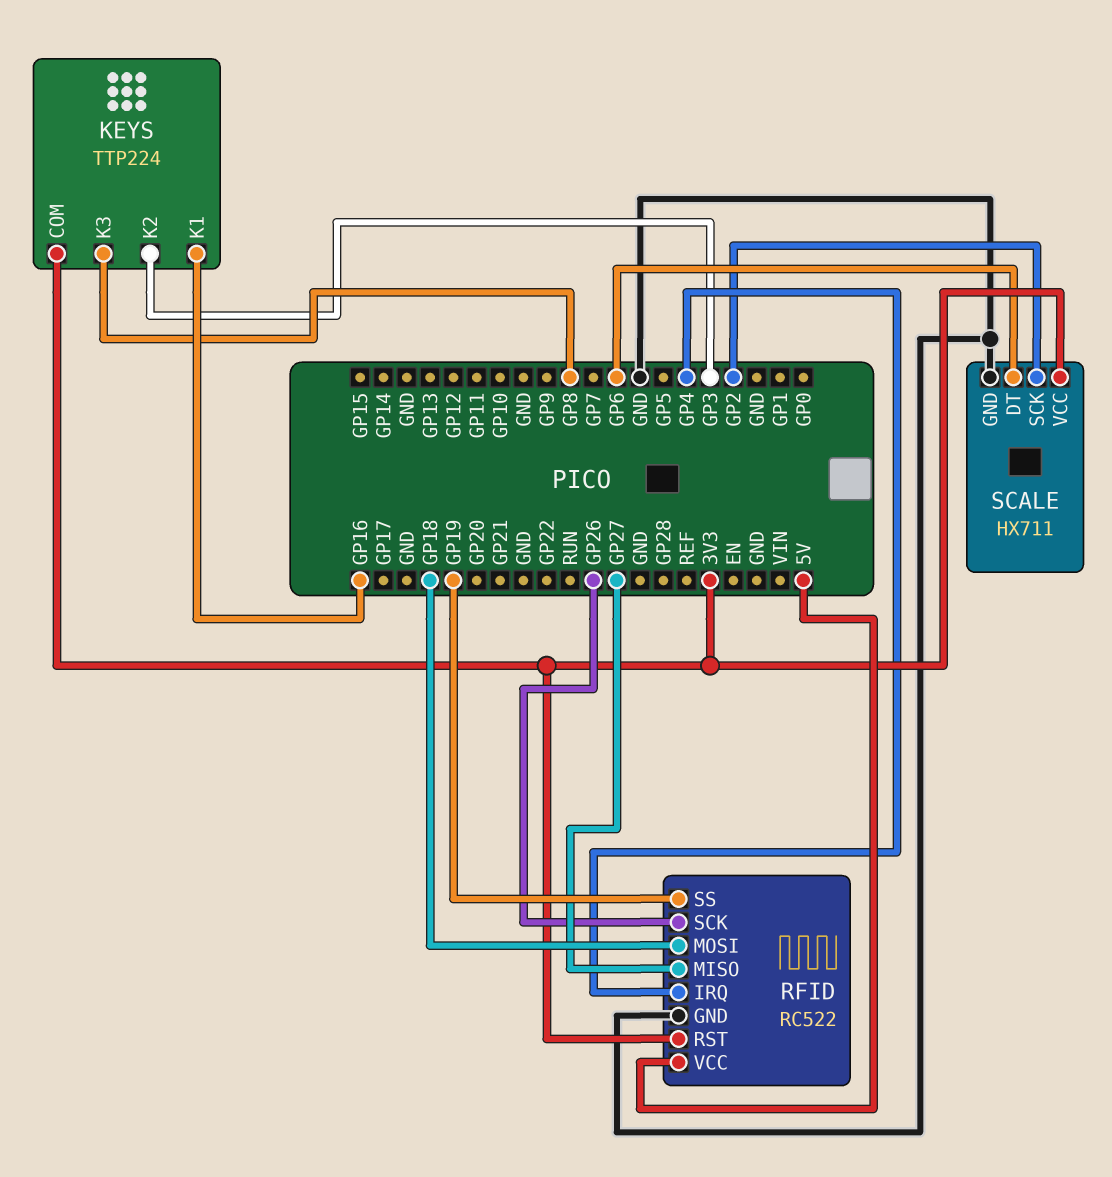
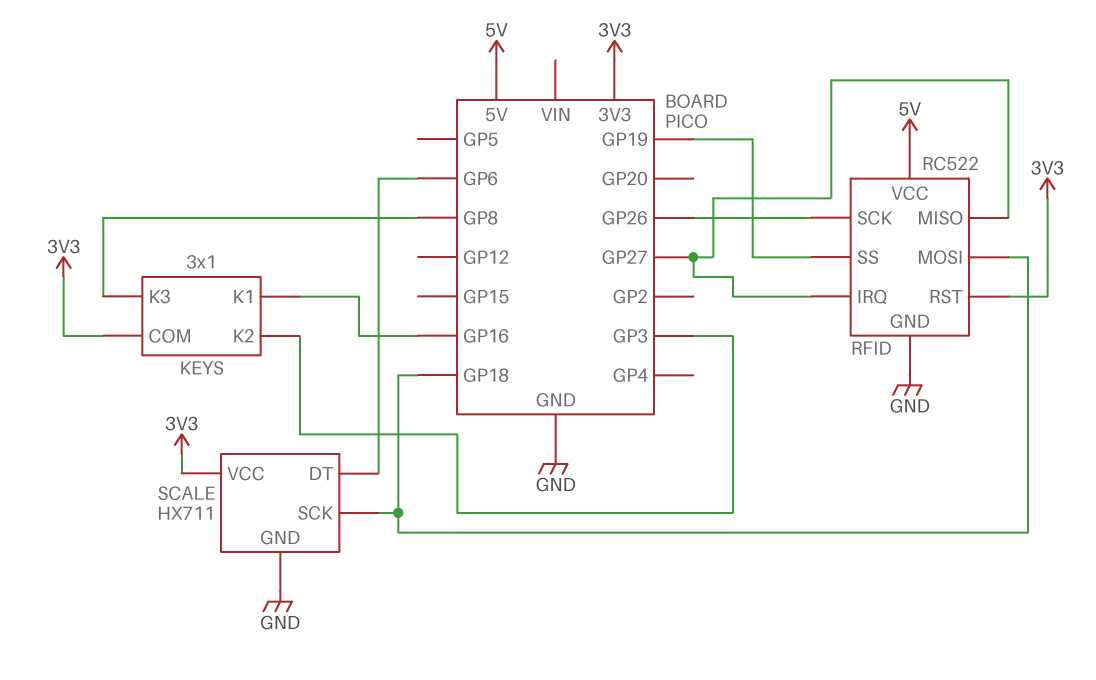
KEYS: TTP224 -> 3x1
RFID pin IRQ: GP4 -> GP27
SCALE pin SCK: GP2 -> GP18

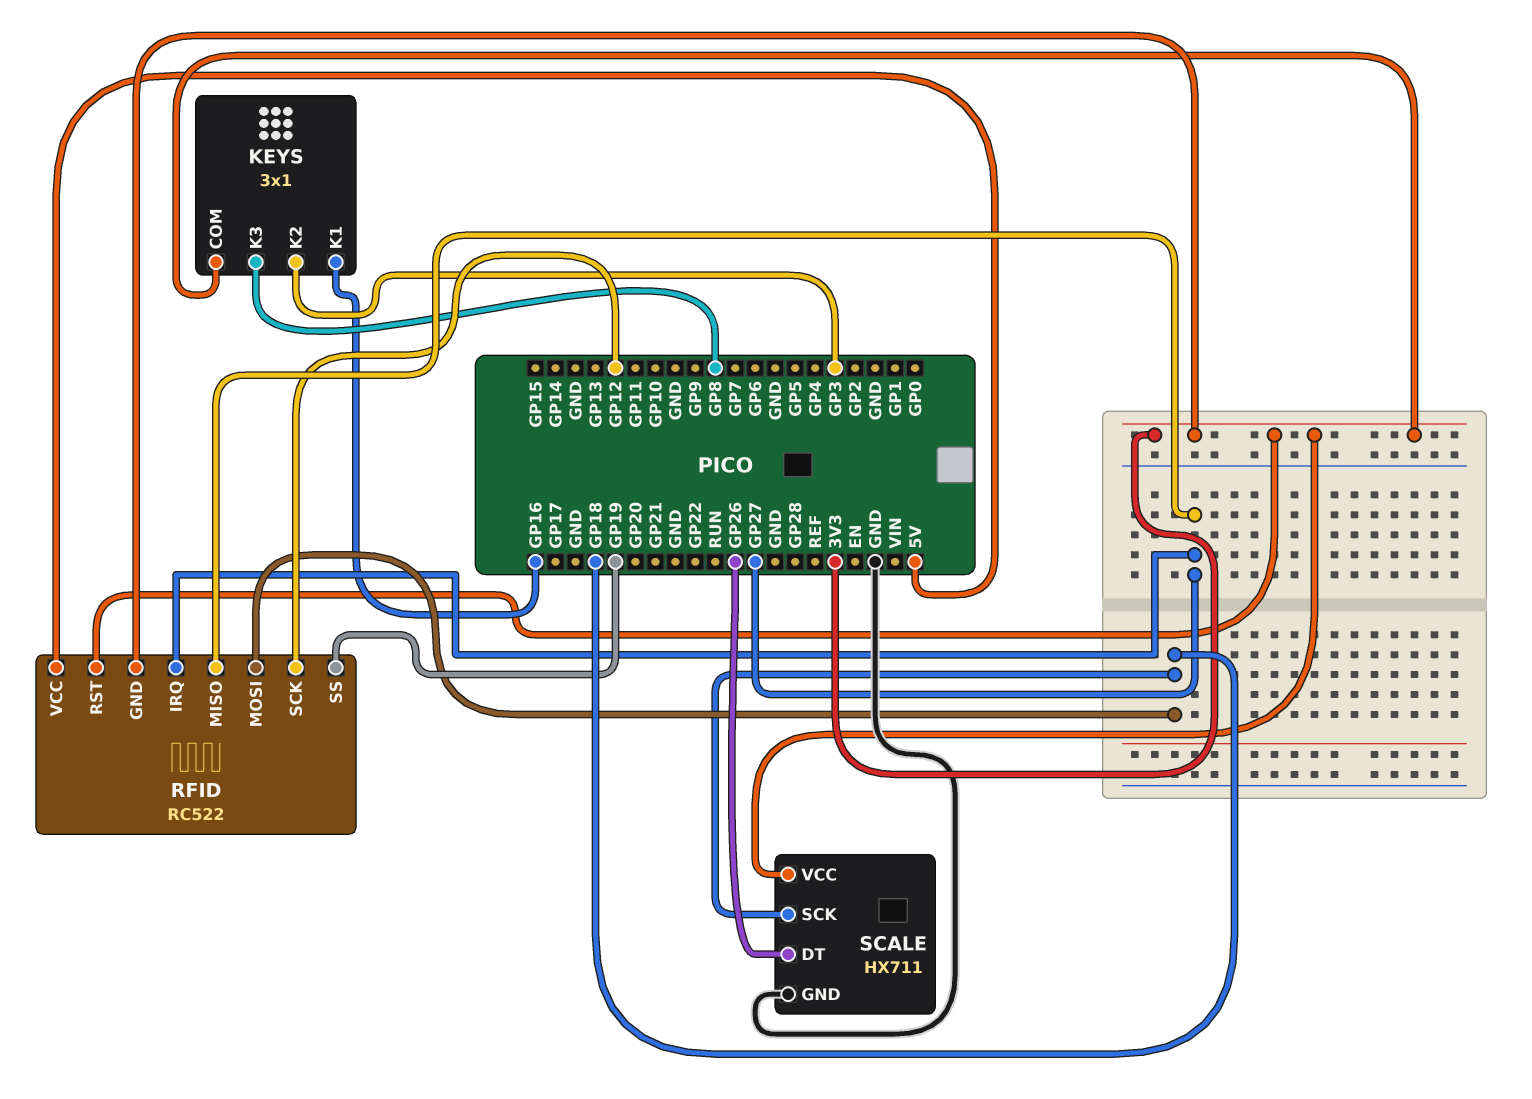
RFID pin GND: GND -> 3V3
RFID pin SCK: GP26 -> GP12
SCALE pin DT: GP6 -> GP26

